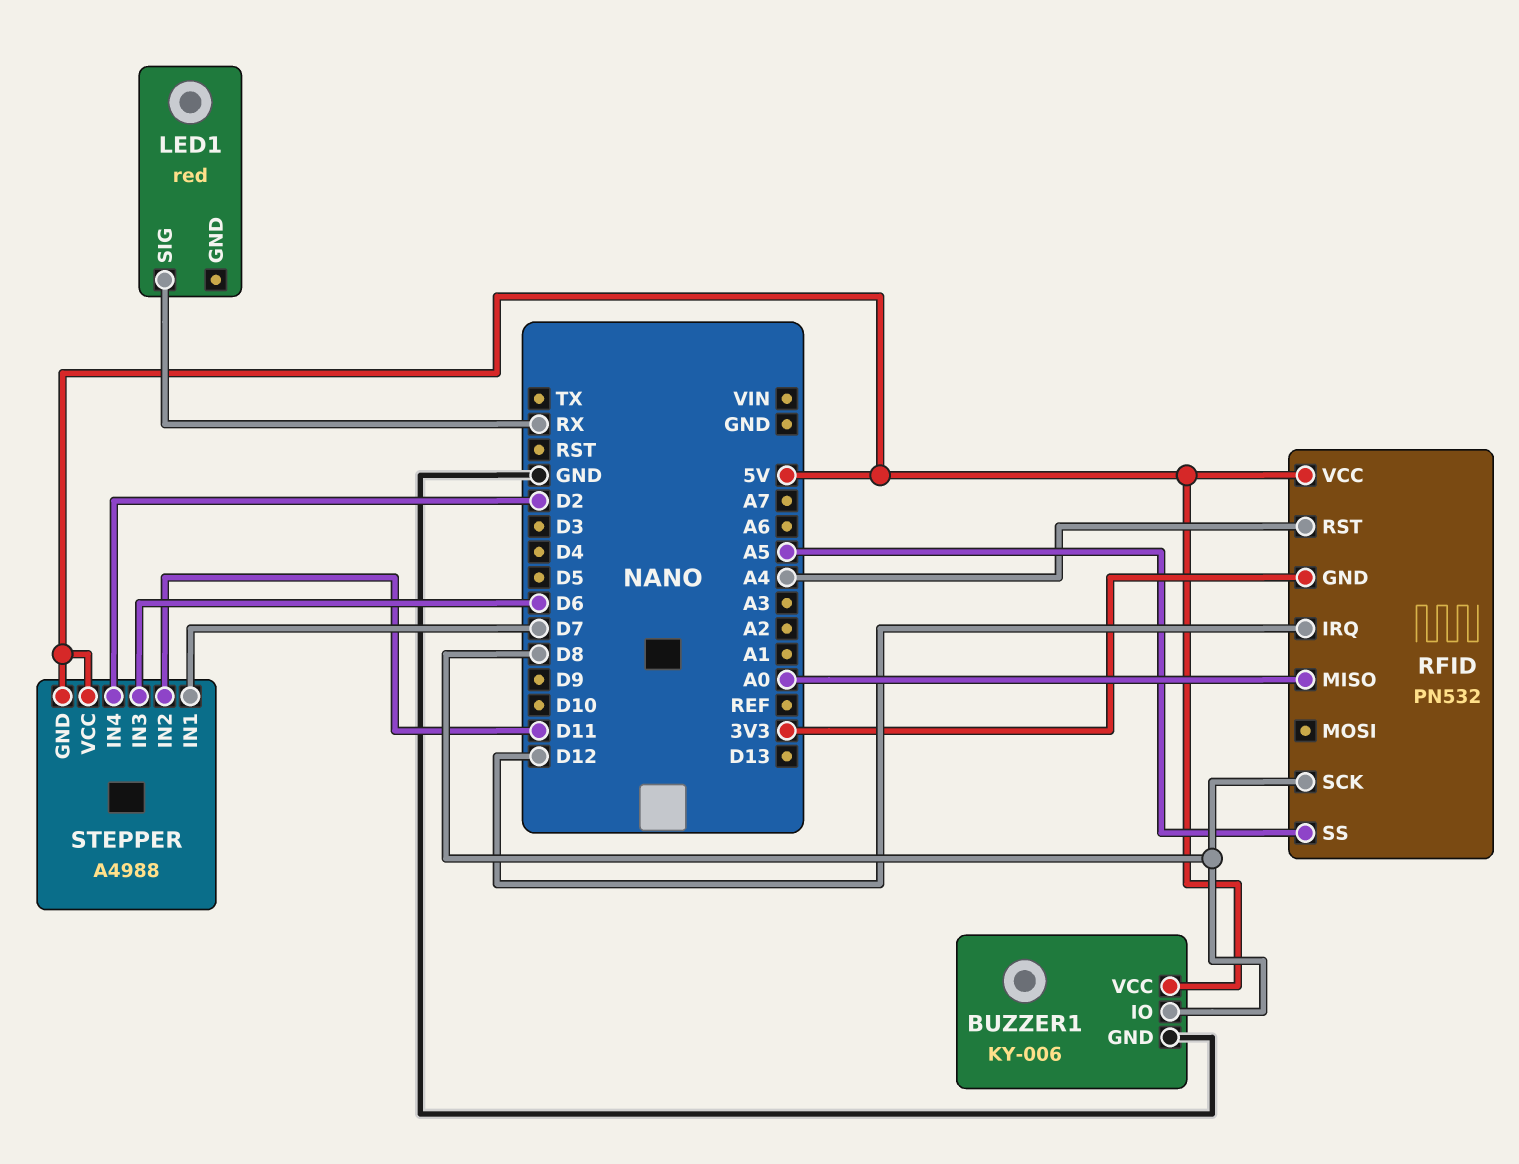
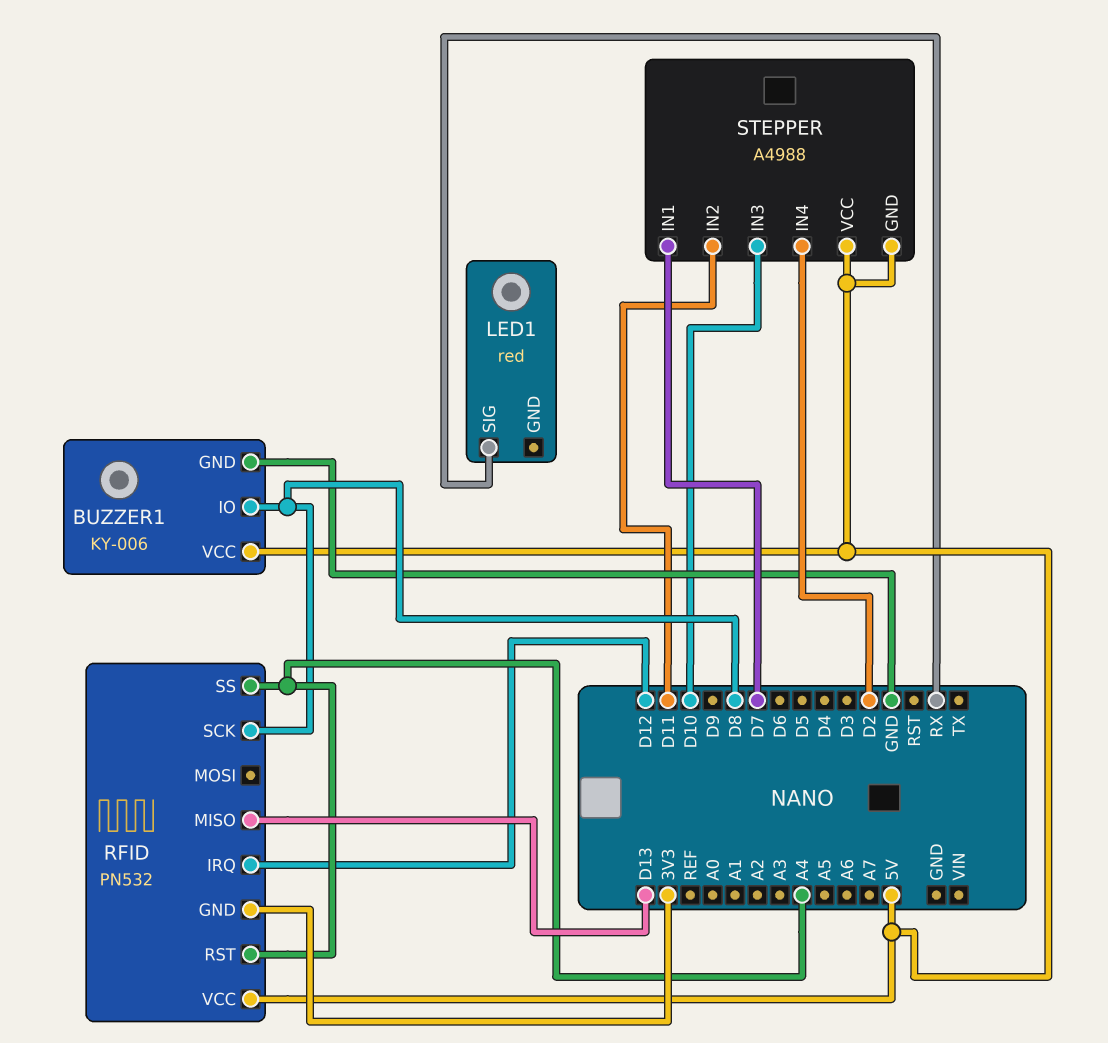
RFID pin MISO: A0 -> D13
RFID pin SS: A5 -> A4
STEPPER pin IN3: D6 -> D10

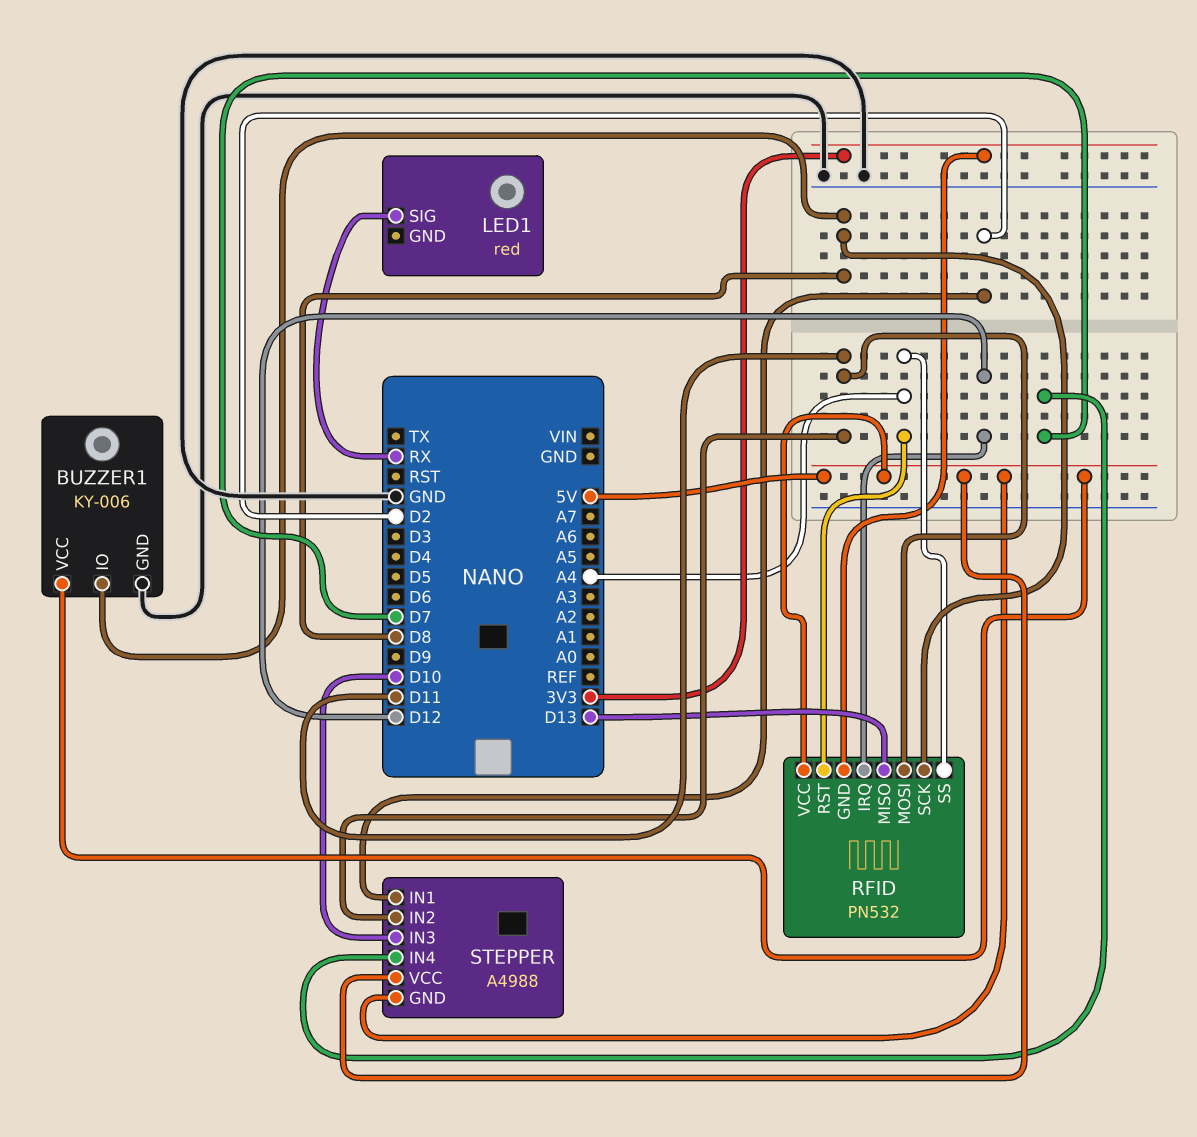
RFID pin MOSI: none -> D11
STEPPER pin IN1: D7 -> D2
STEPPER pin IN4: D2 -> D7

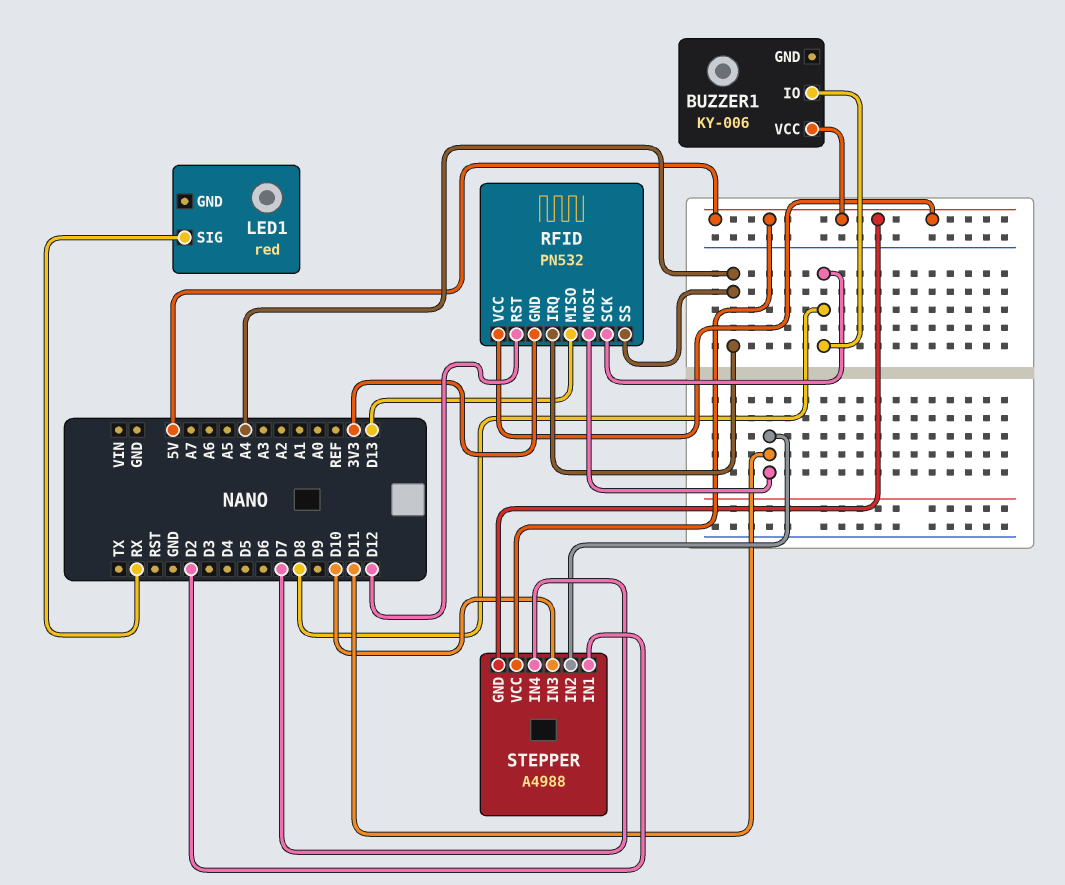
BUZZER1 pin GND: GND -> none
RFID pin IRQ: D12 -> A4
RFID pin RST: A4 -> D12

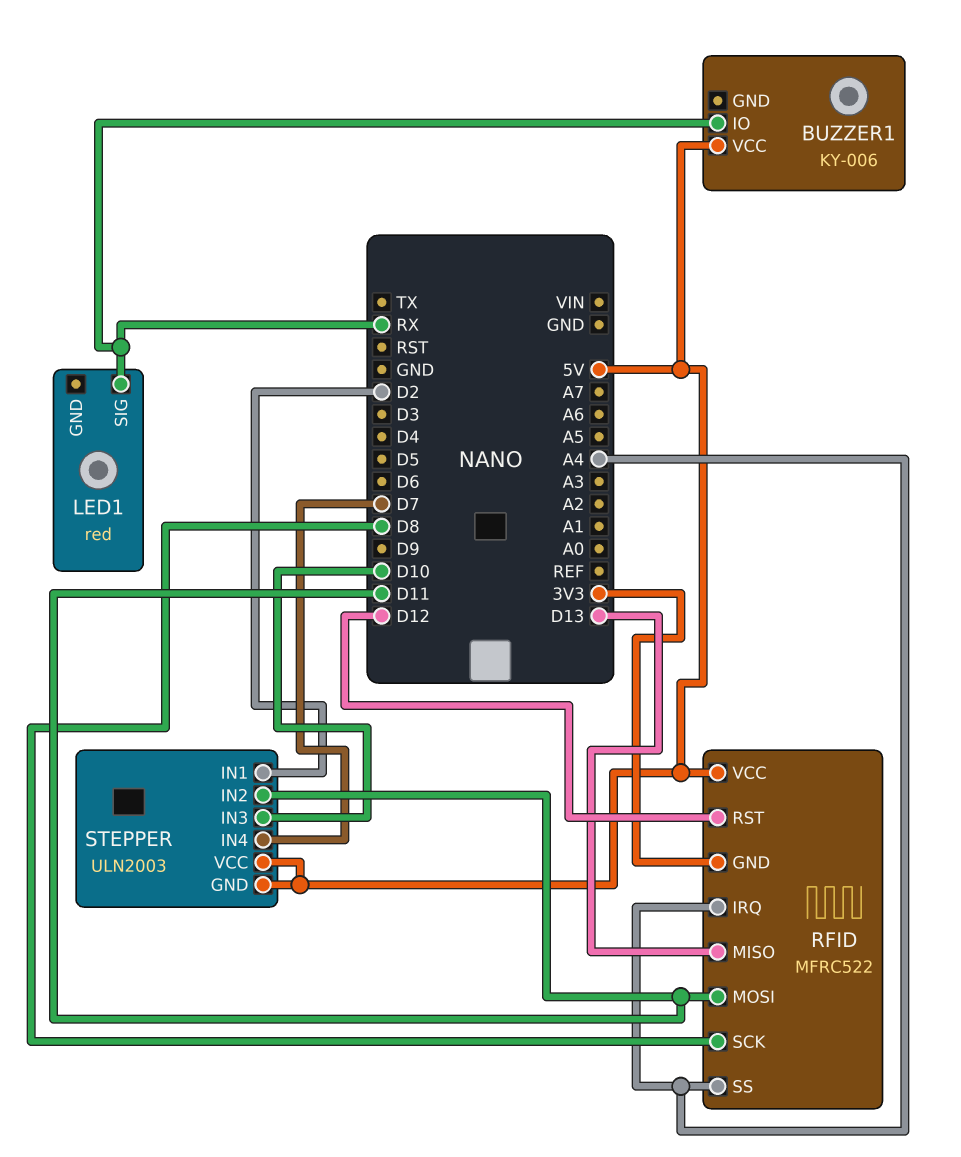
BUZZER1 pin IO: D8 -> RX
RFID: PN532 -> MFRC522
STEPPER: A4988 -> ULN2003

